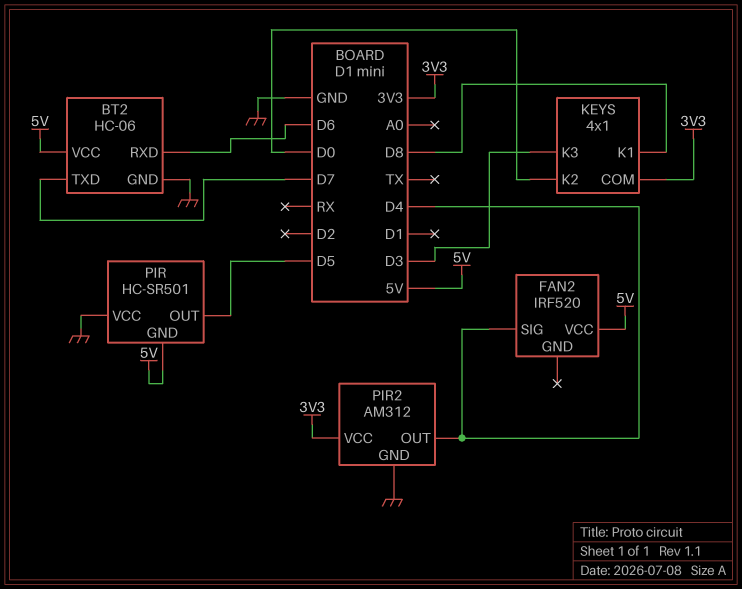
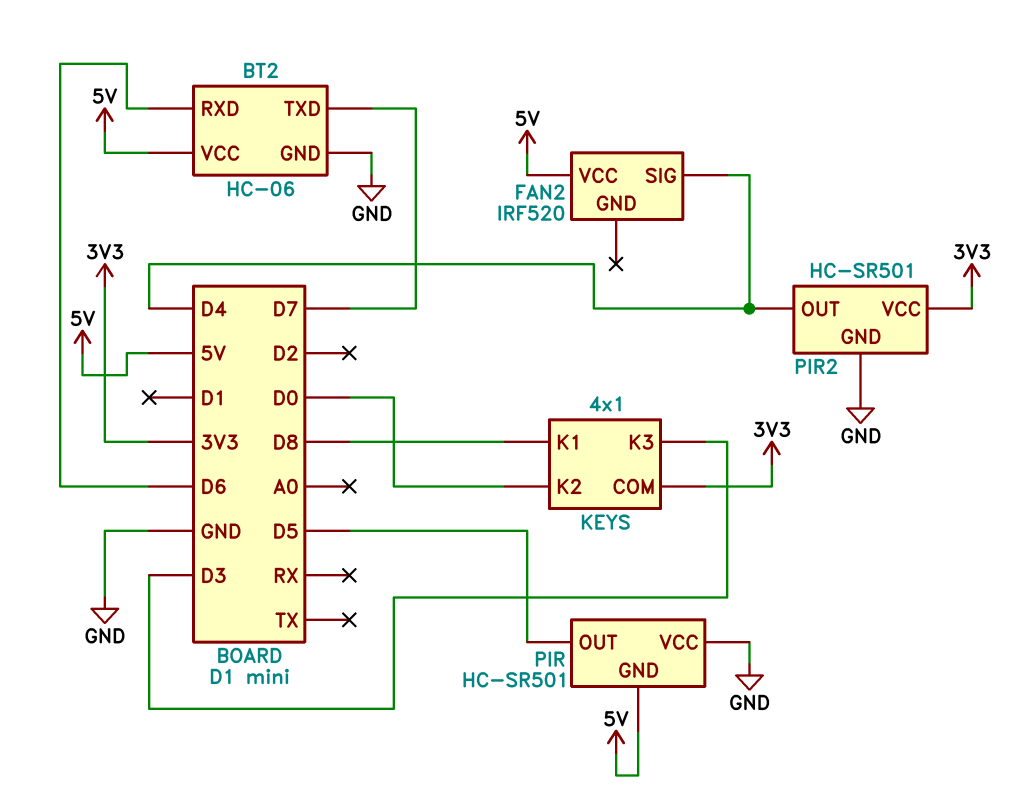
PIR2: AM312 -> HC-SR501

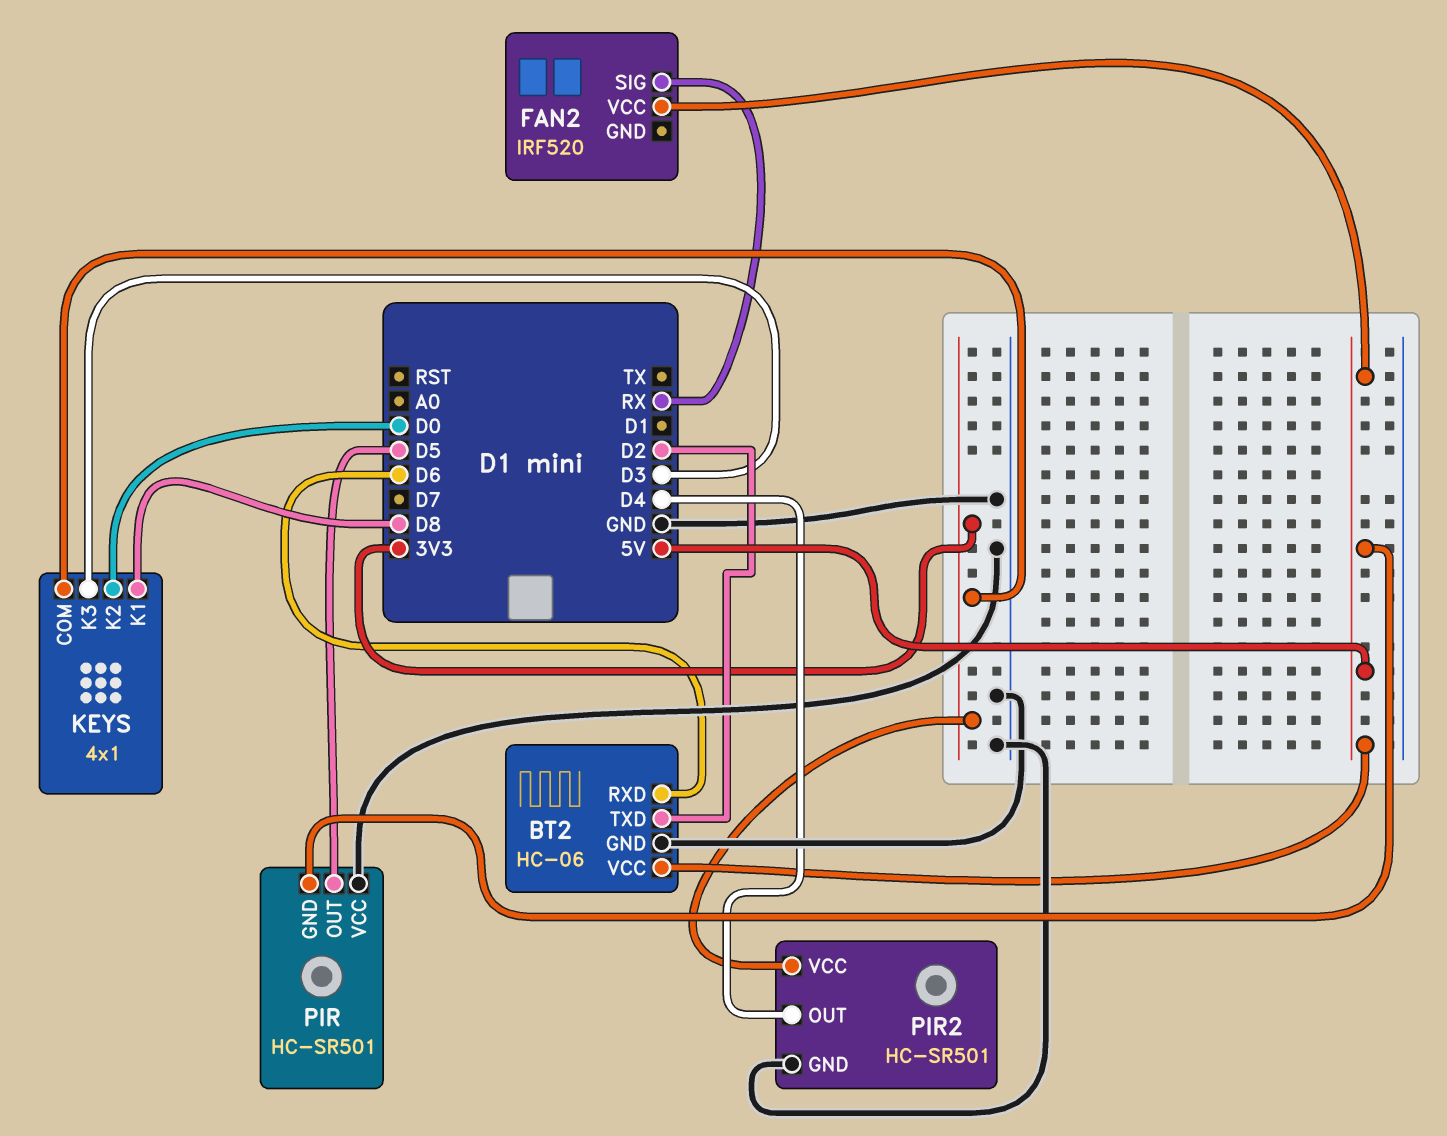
BT2 pin TXD: D7 -> D2
FAN2 pin SIG: D4 -> RX

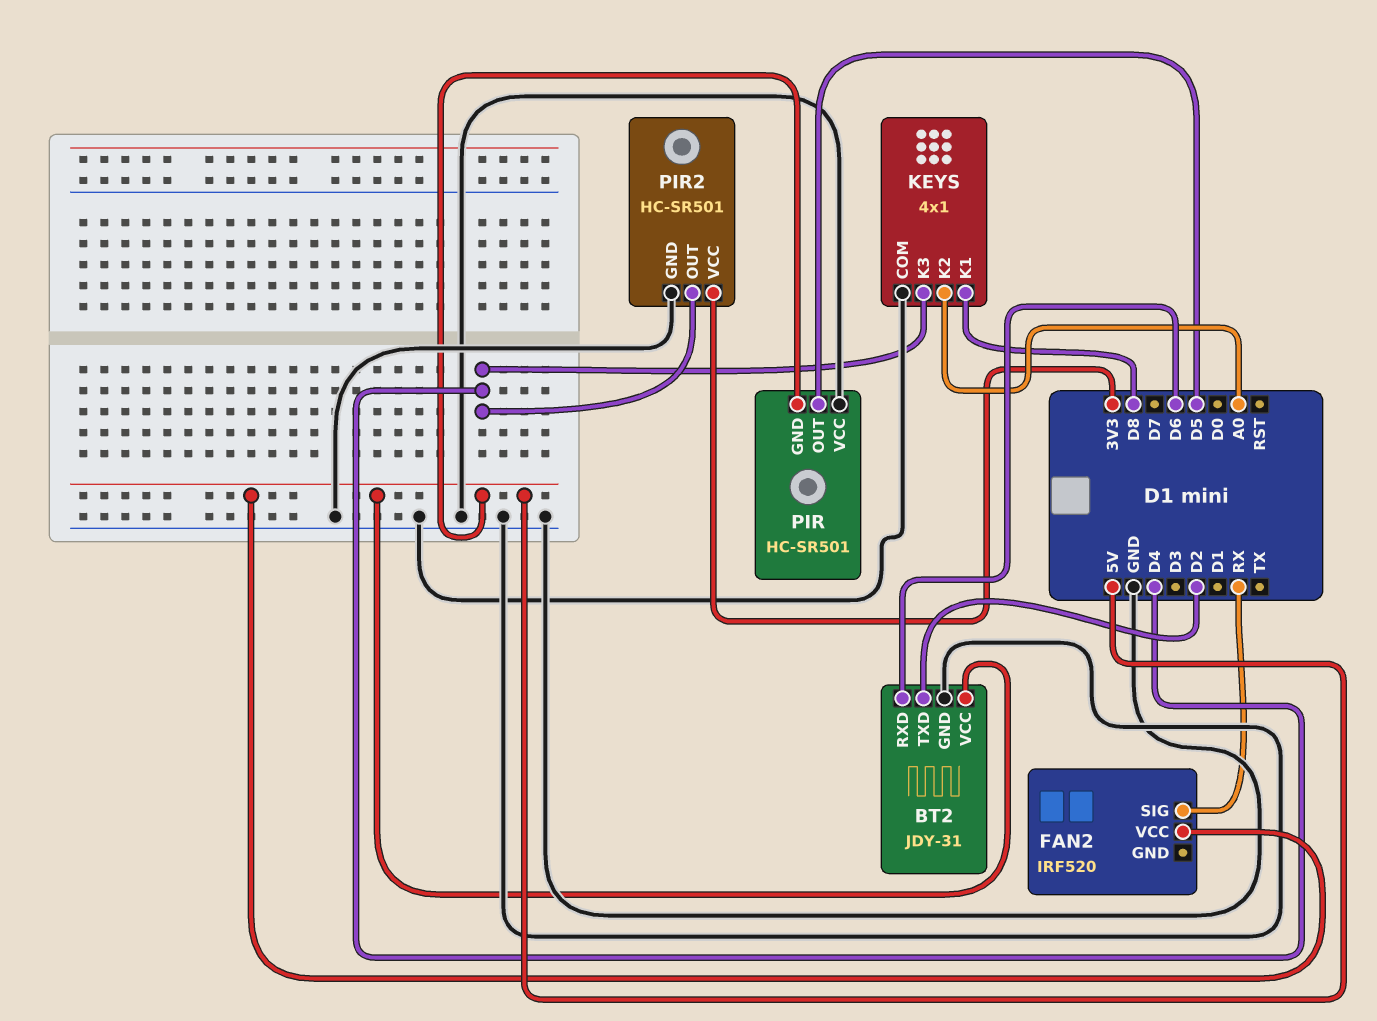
BT2: HC-06 -> JDY-31
KEYS pin COM: 3V3 -> GND
KEYS pin K2: D0 -> A0
KEYS pin K3: D3 -> D4

